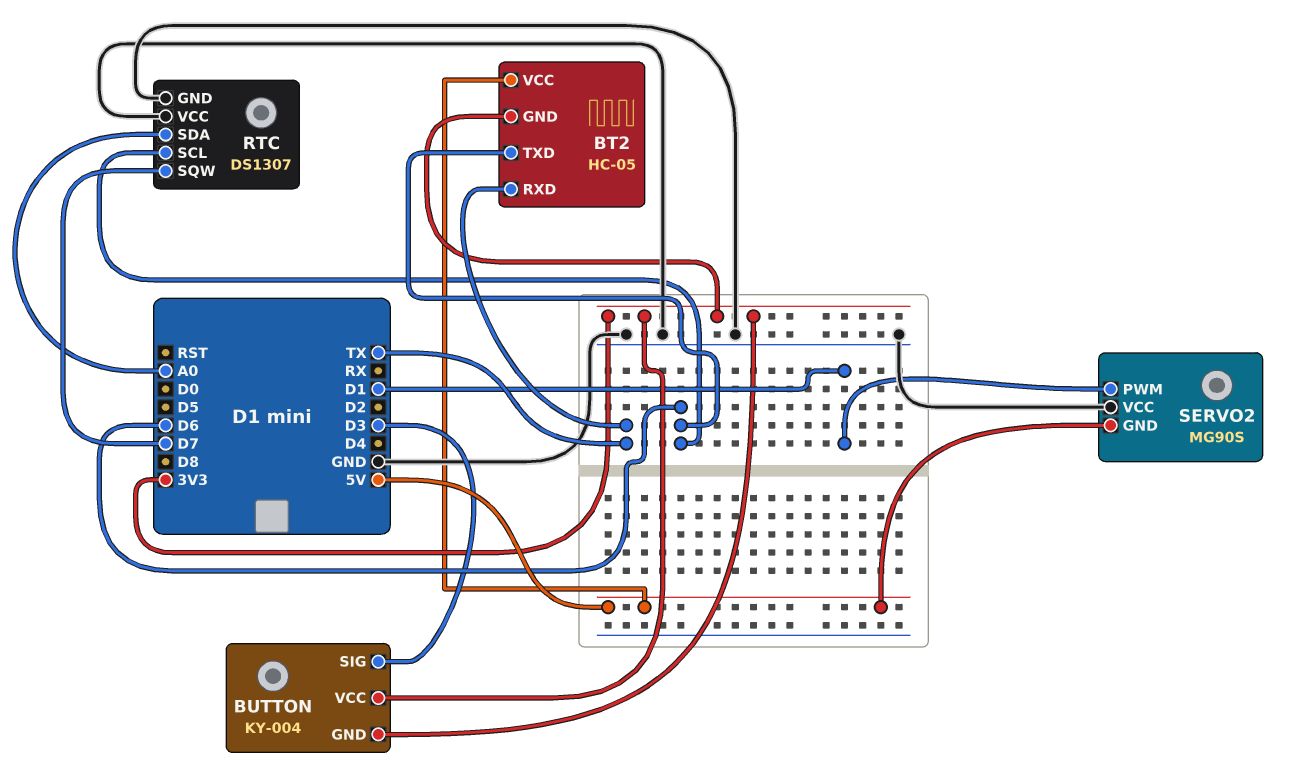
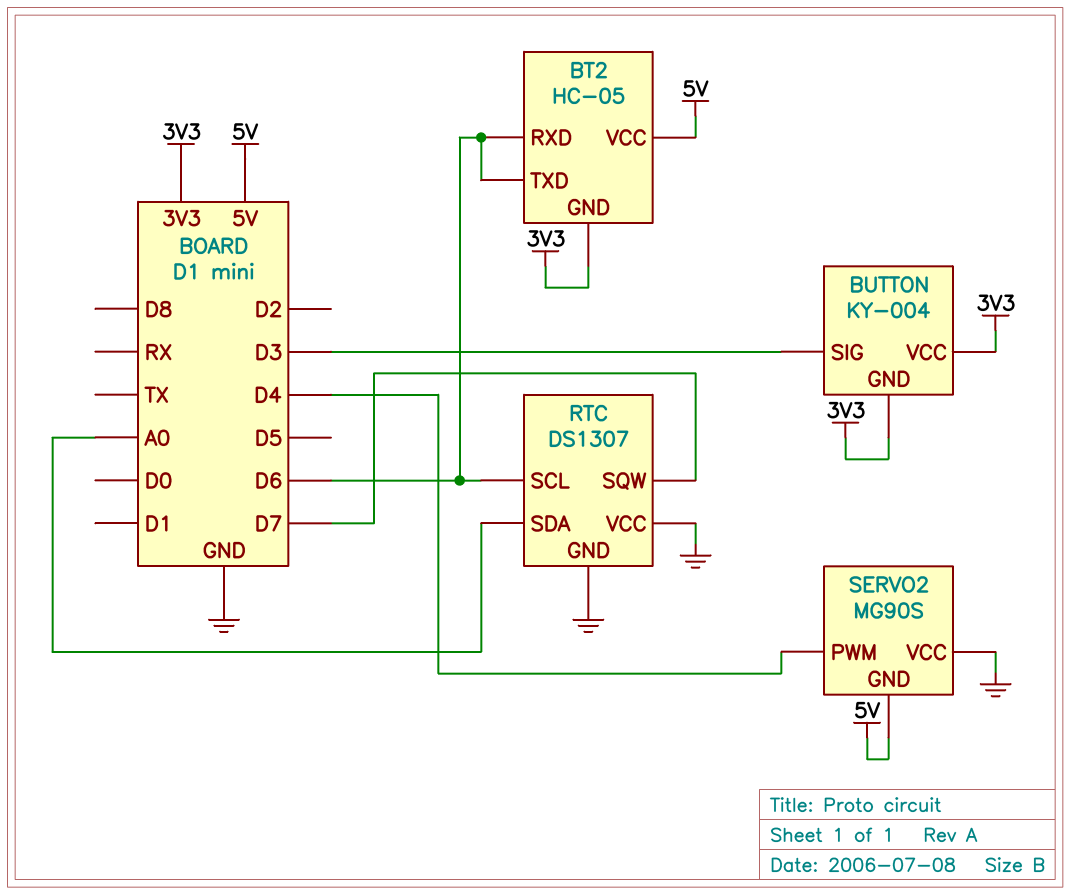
BT2 pin RXD: TX -> D6
SERVO2 pin PWM: D1 -> D4

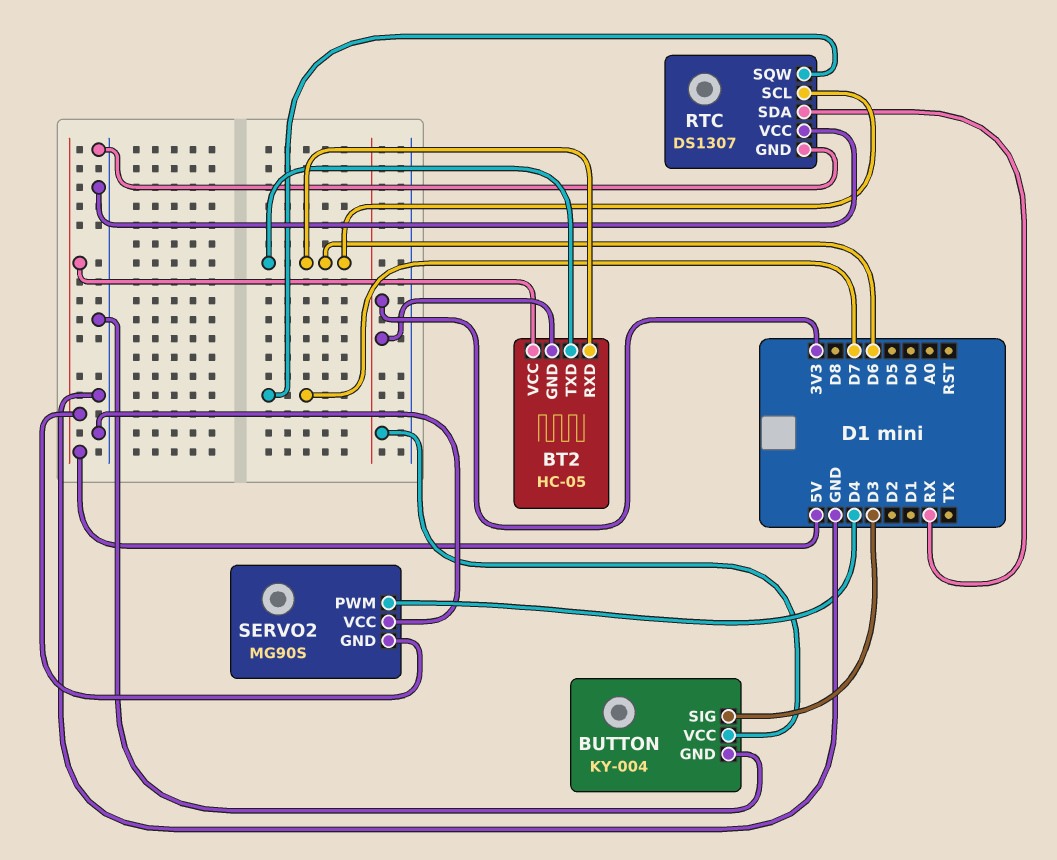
BUTTON pin GND: 3V3 -> GND
RTC pin SDA: A0 -> RX

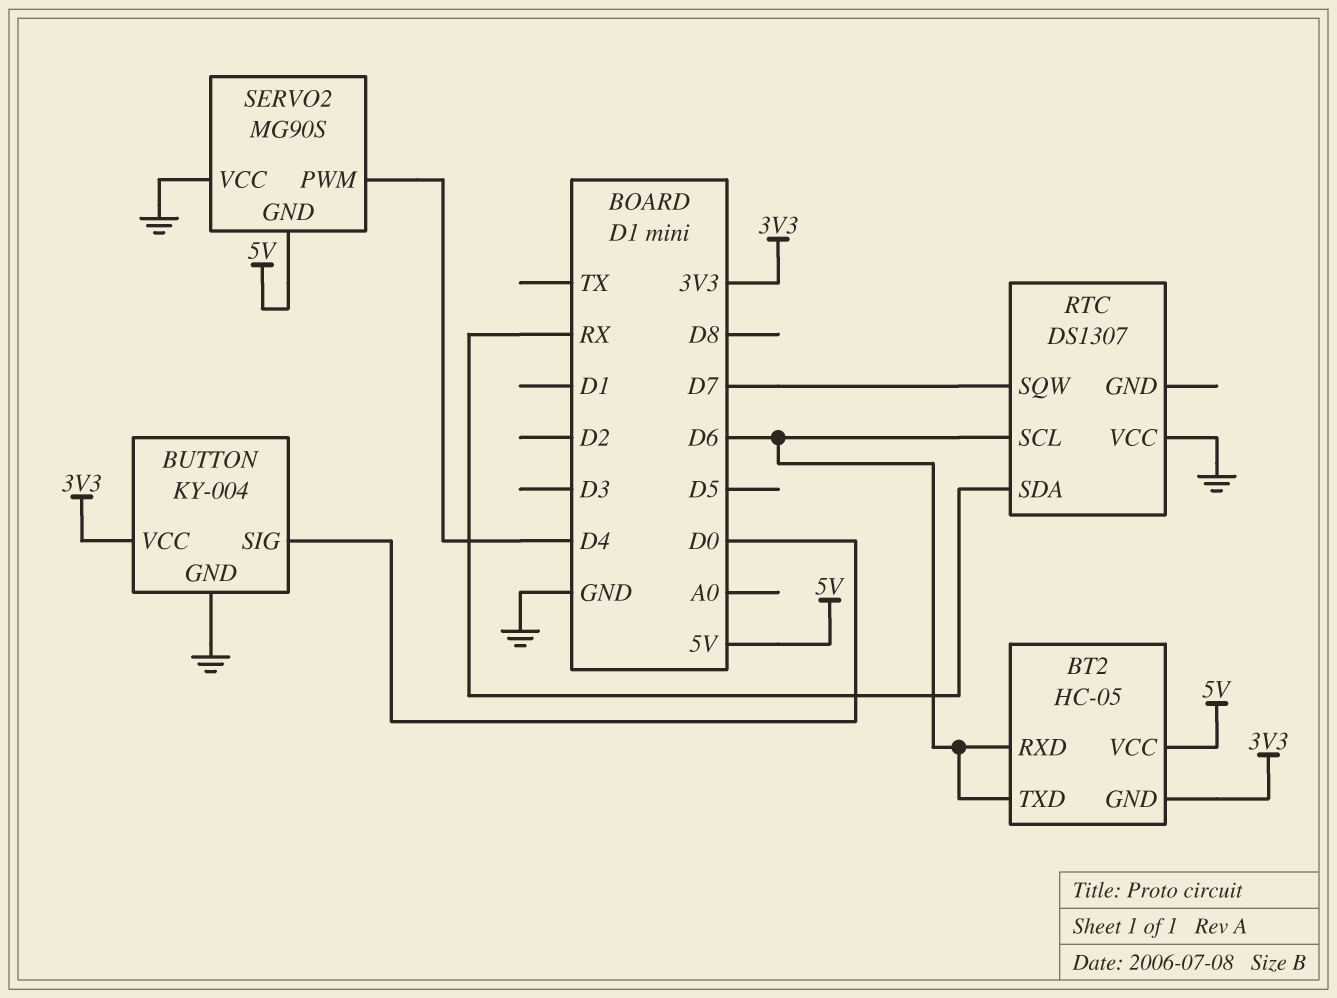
BUTTON pin SIG: D3 -> D0
RTC pin GND: GND -> none

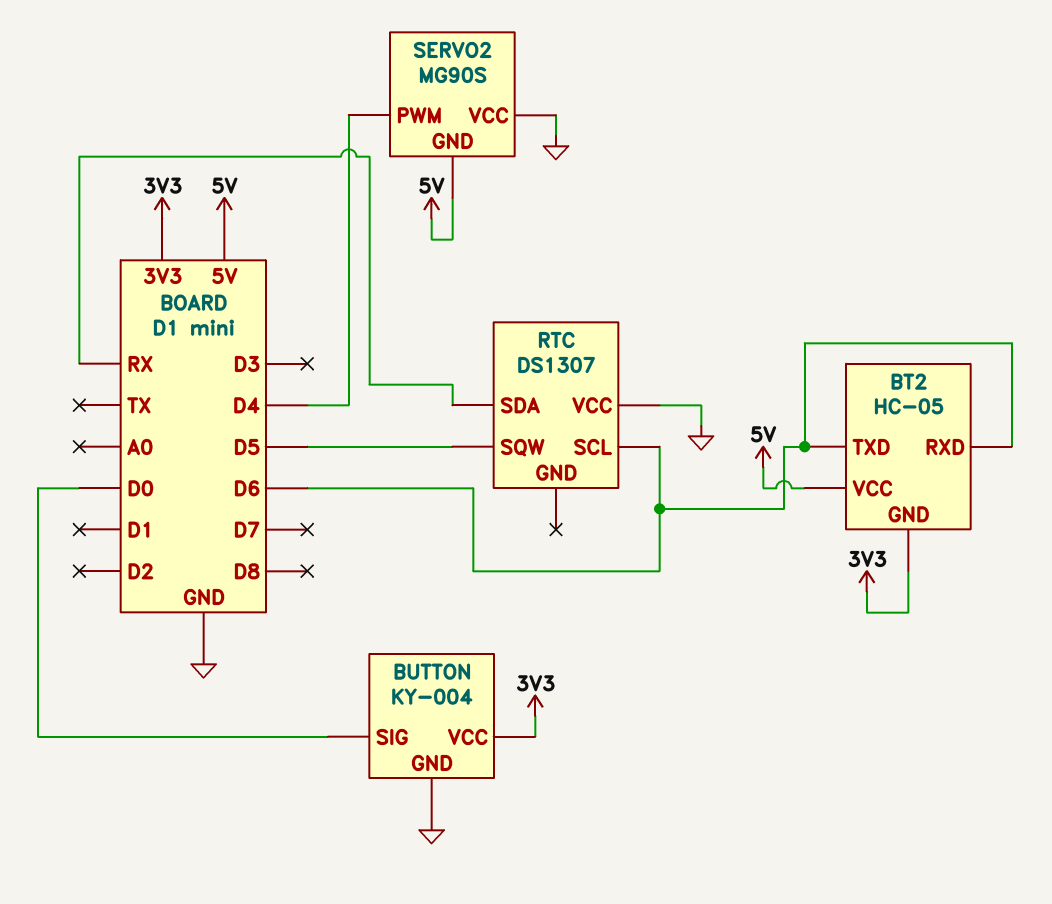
RTC pin SQW: D7 -> D5

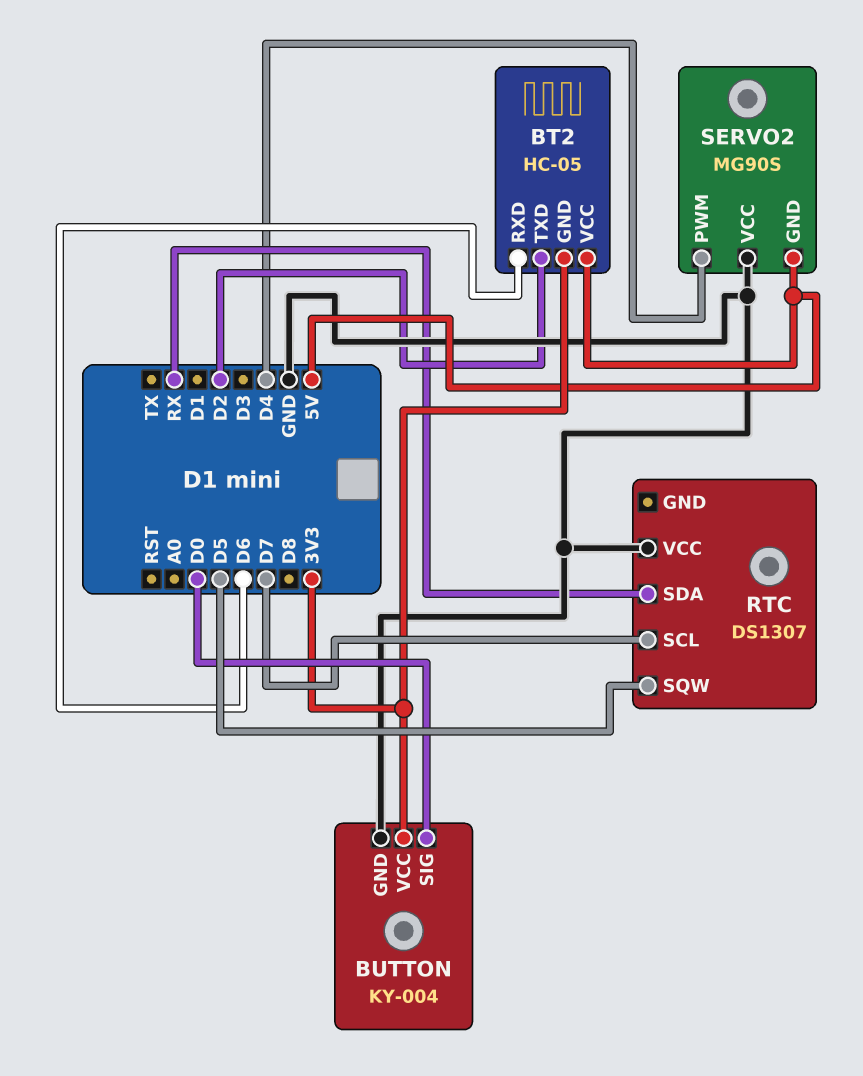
BT2 pin TXD: D6 -> D2
RTC pin SCL: D6 -> D7

